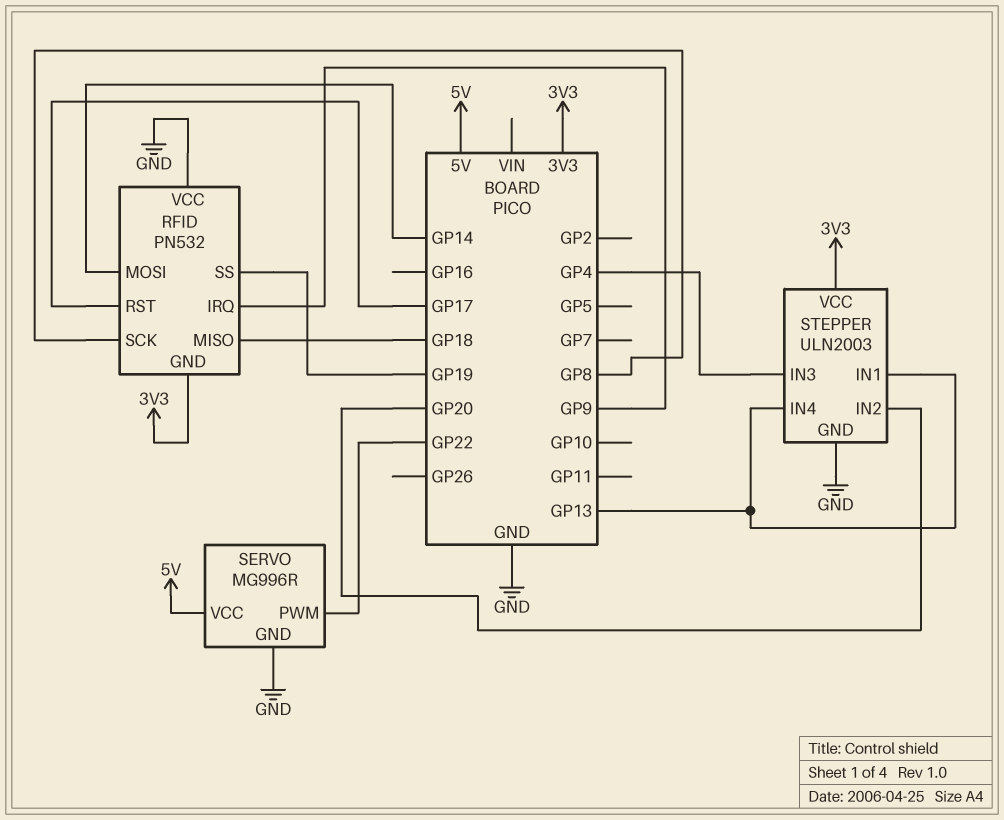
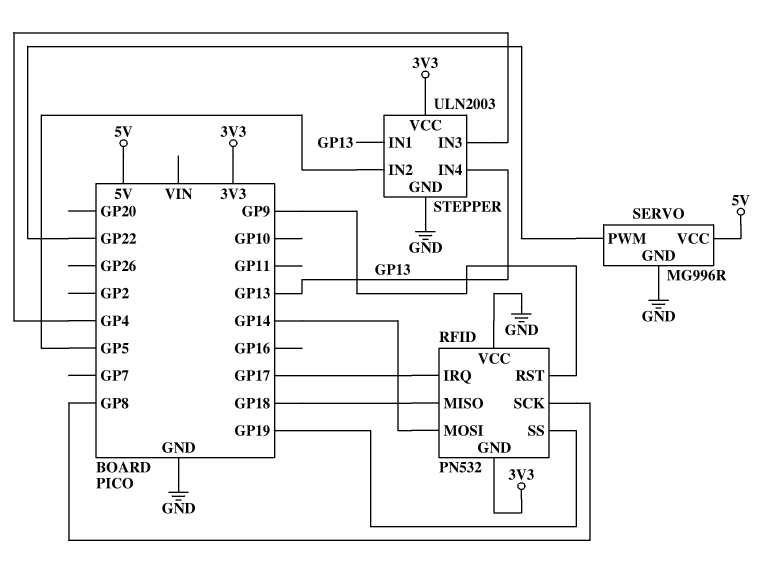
RFID pin IRQ: GP9 -> GP17
RFID pin RST: GP17 -> GP9
STEPPER pin IN2: GP20 -> GP5

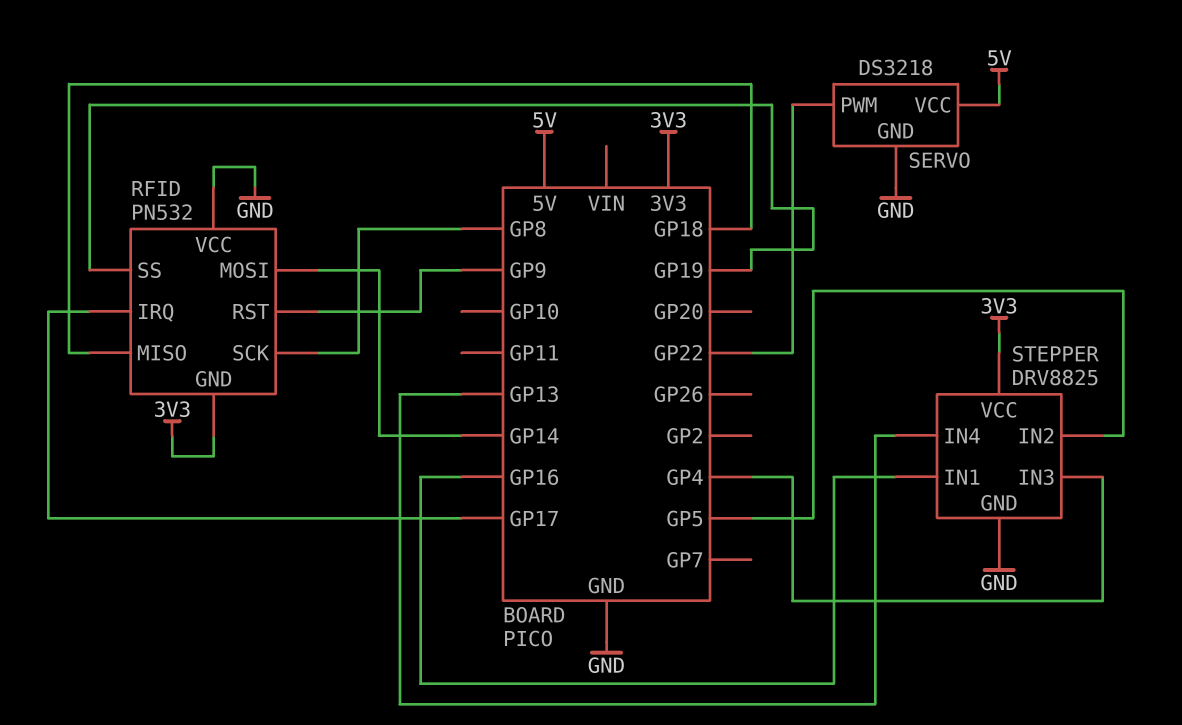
SERVO: MG996R -> DS3218
STEPPER: ULN2003 -> DRV8825
STEPPER pin IN1: GP13 -> GP16

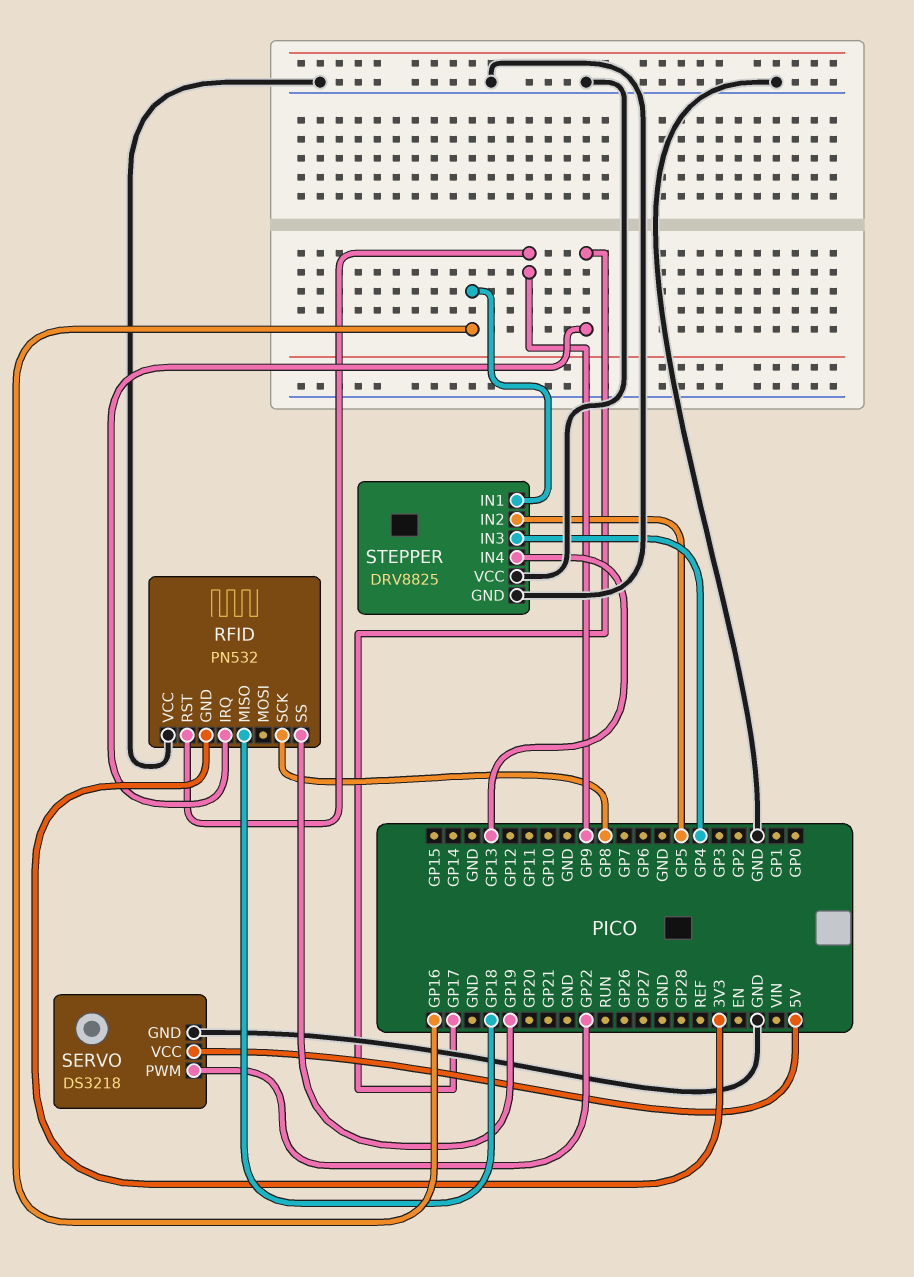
RFID pin MOSI: GP14 -> none
STEPPER pin VCC: 3V3 -> GND

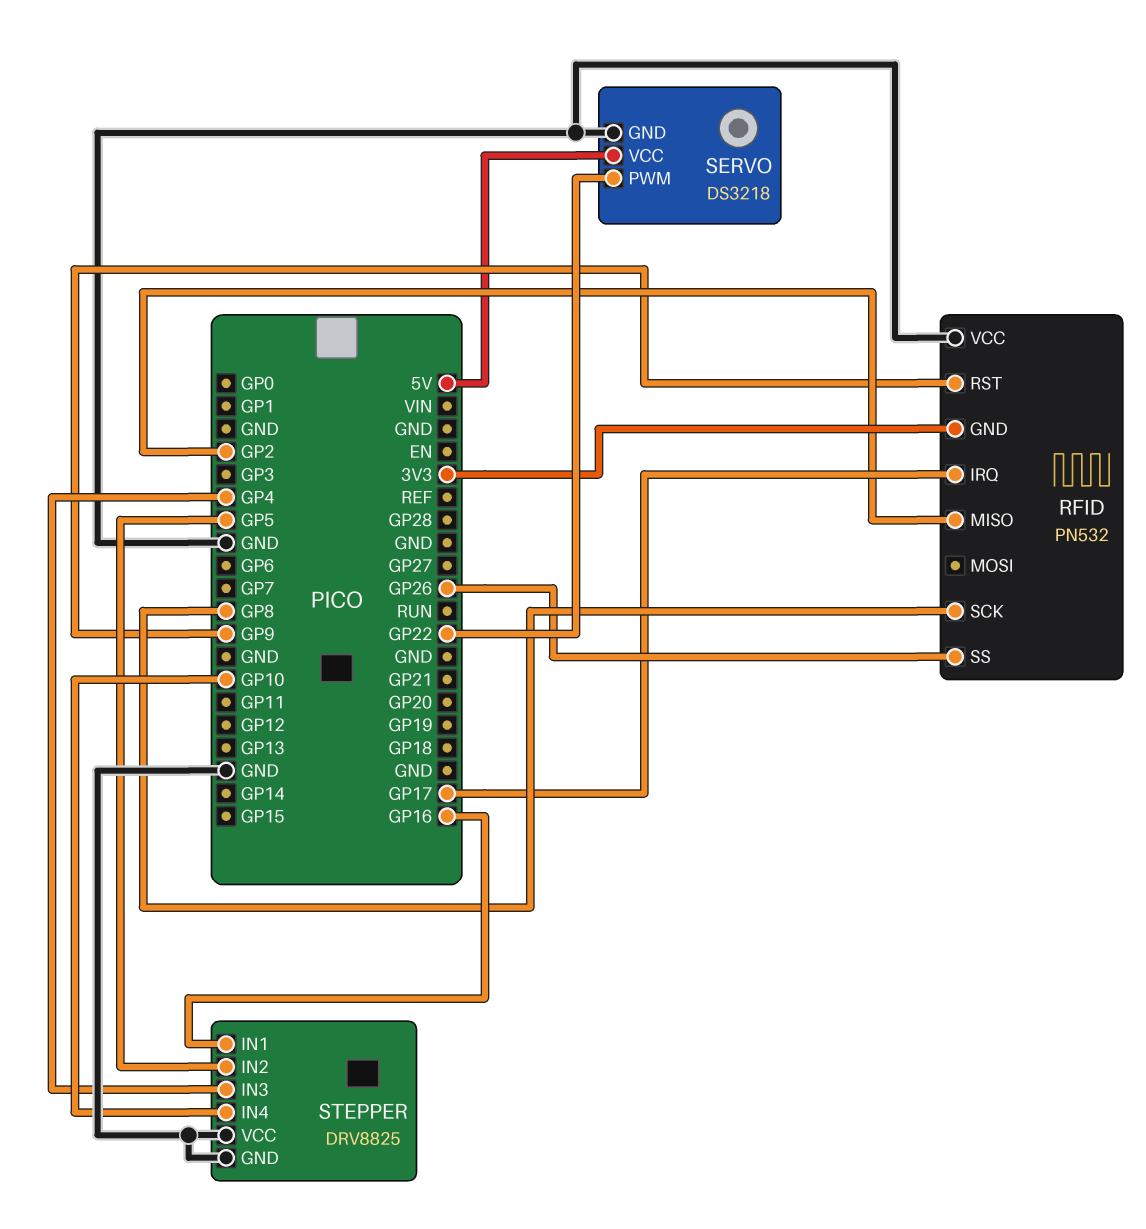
RFID pin MISO: GP18 -> GP2
RFID pin SS: GP19 -> GP26
STEPPER pin IN4: GP13 -> GP10

